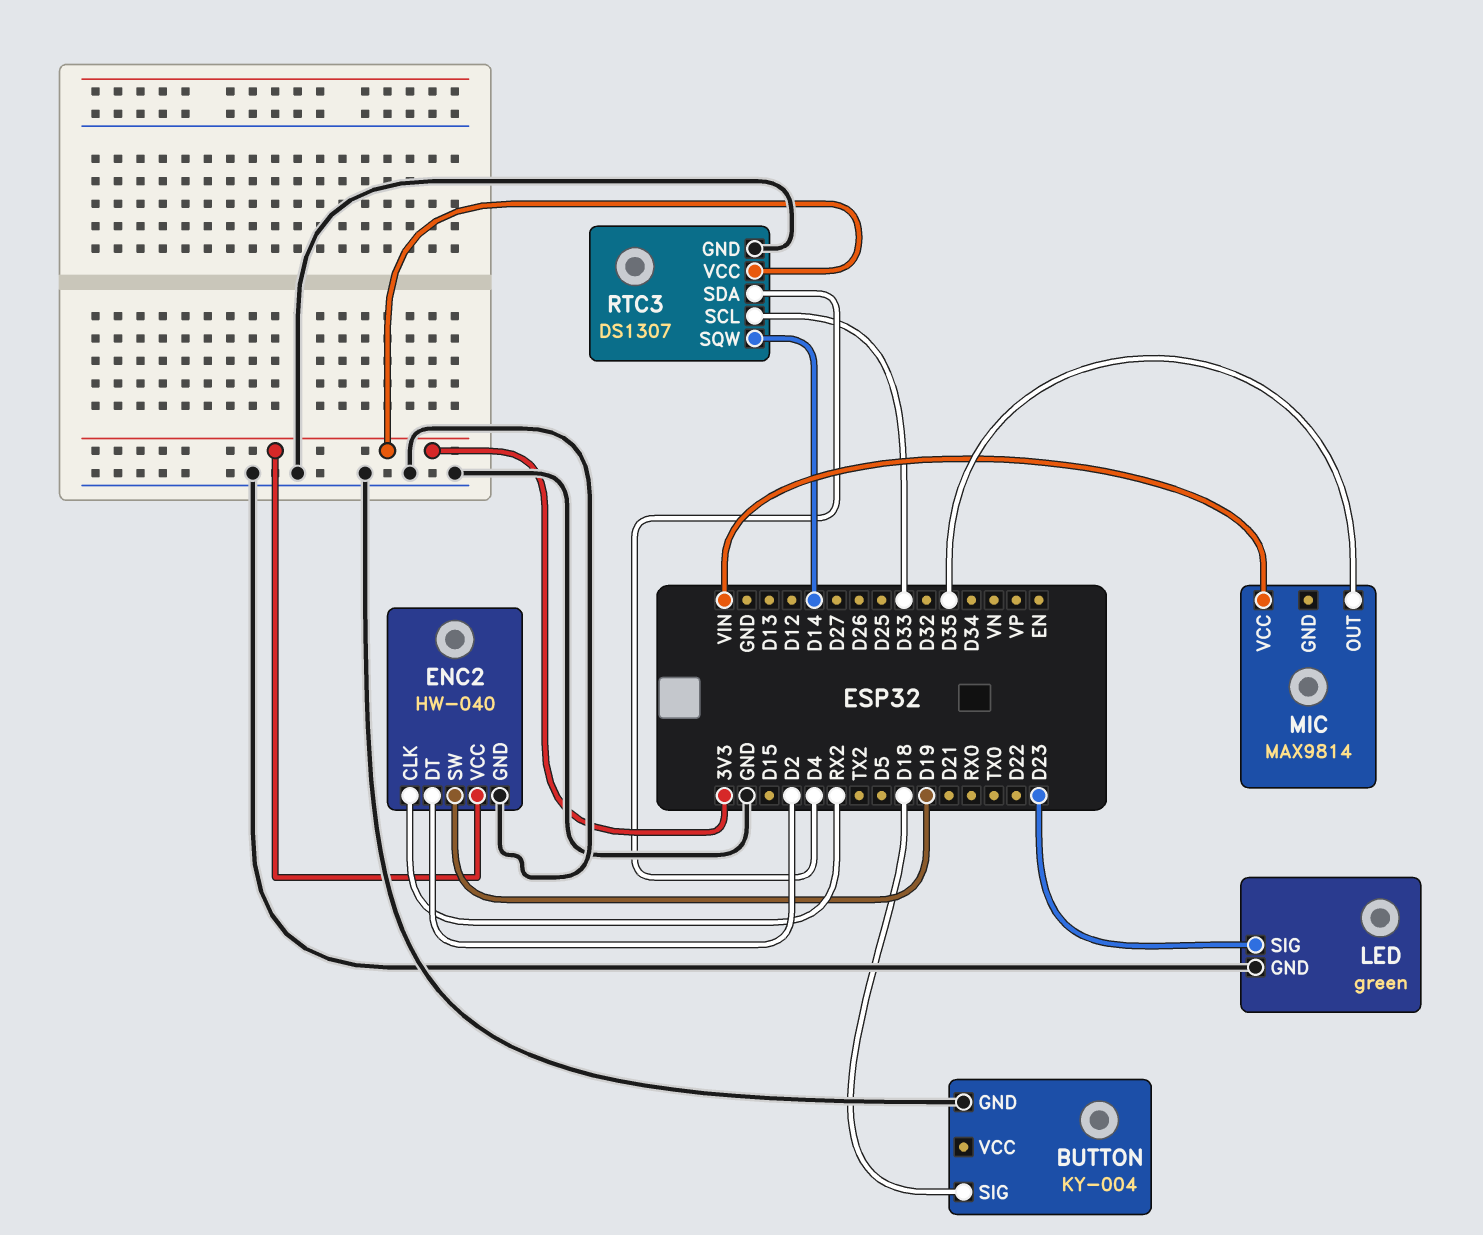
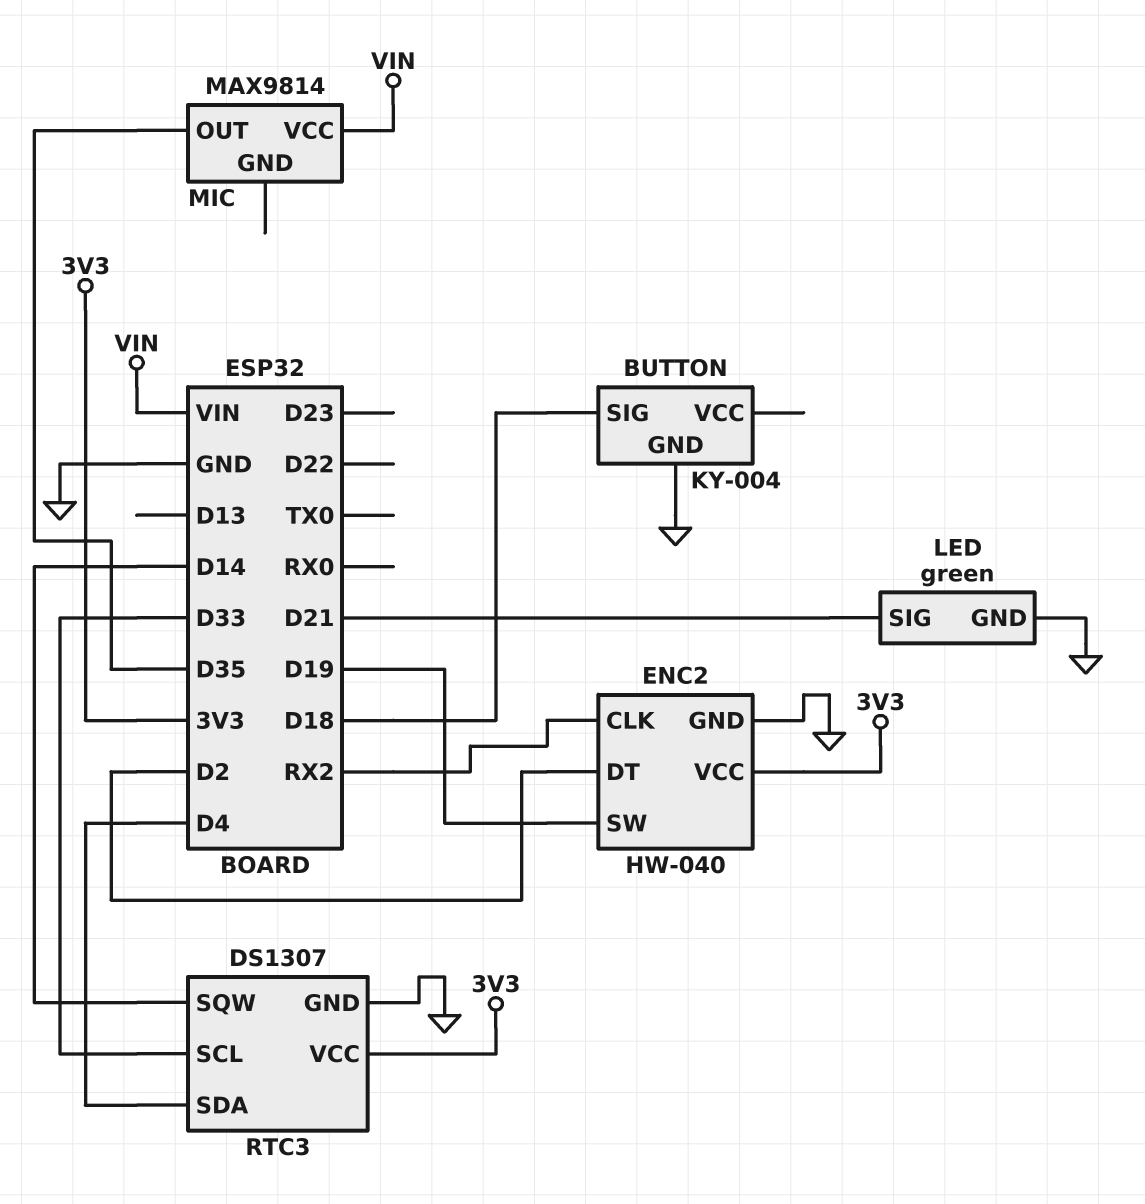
LED pin SIG: D23 -> D21

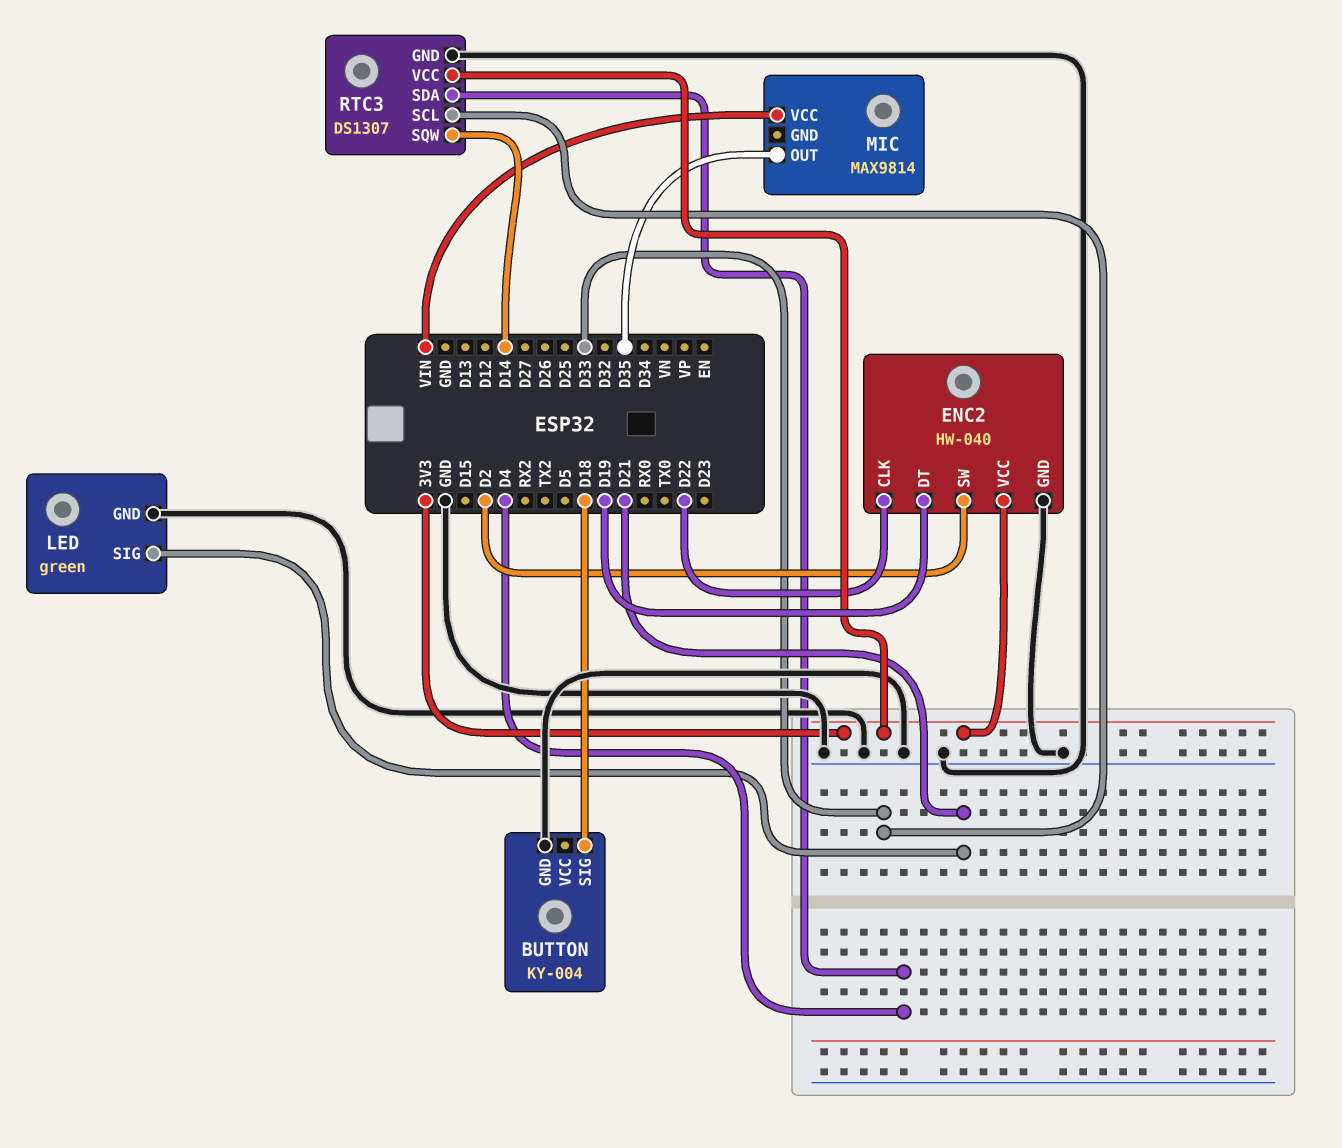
ENC2 pin CLK: RX2 -> D22
ENC2 pin DT: D2 -> D19
ENC2 pin SW: D19 -> D2

